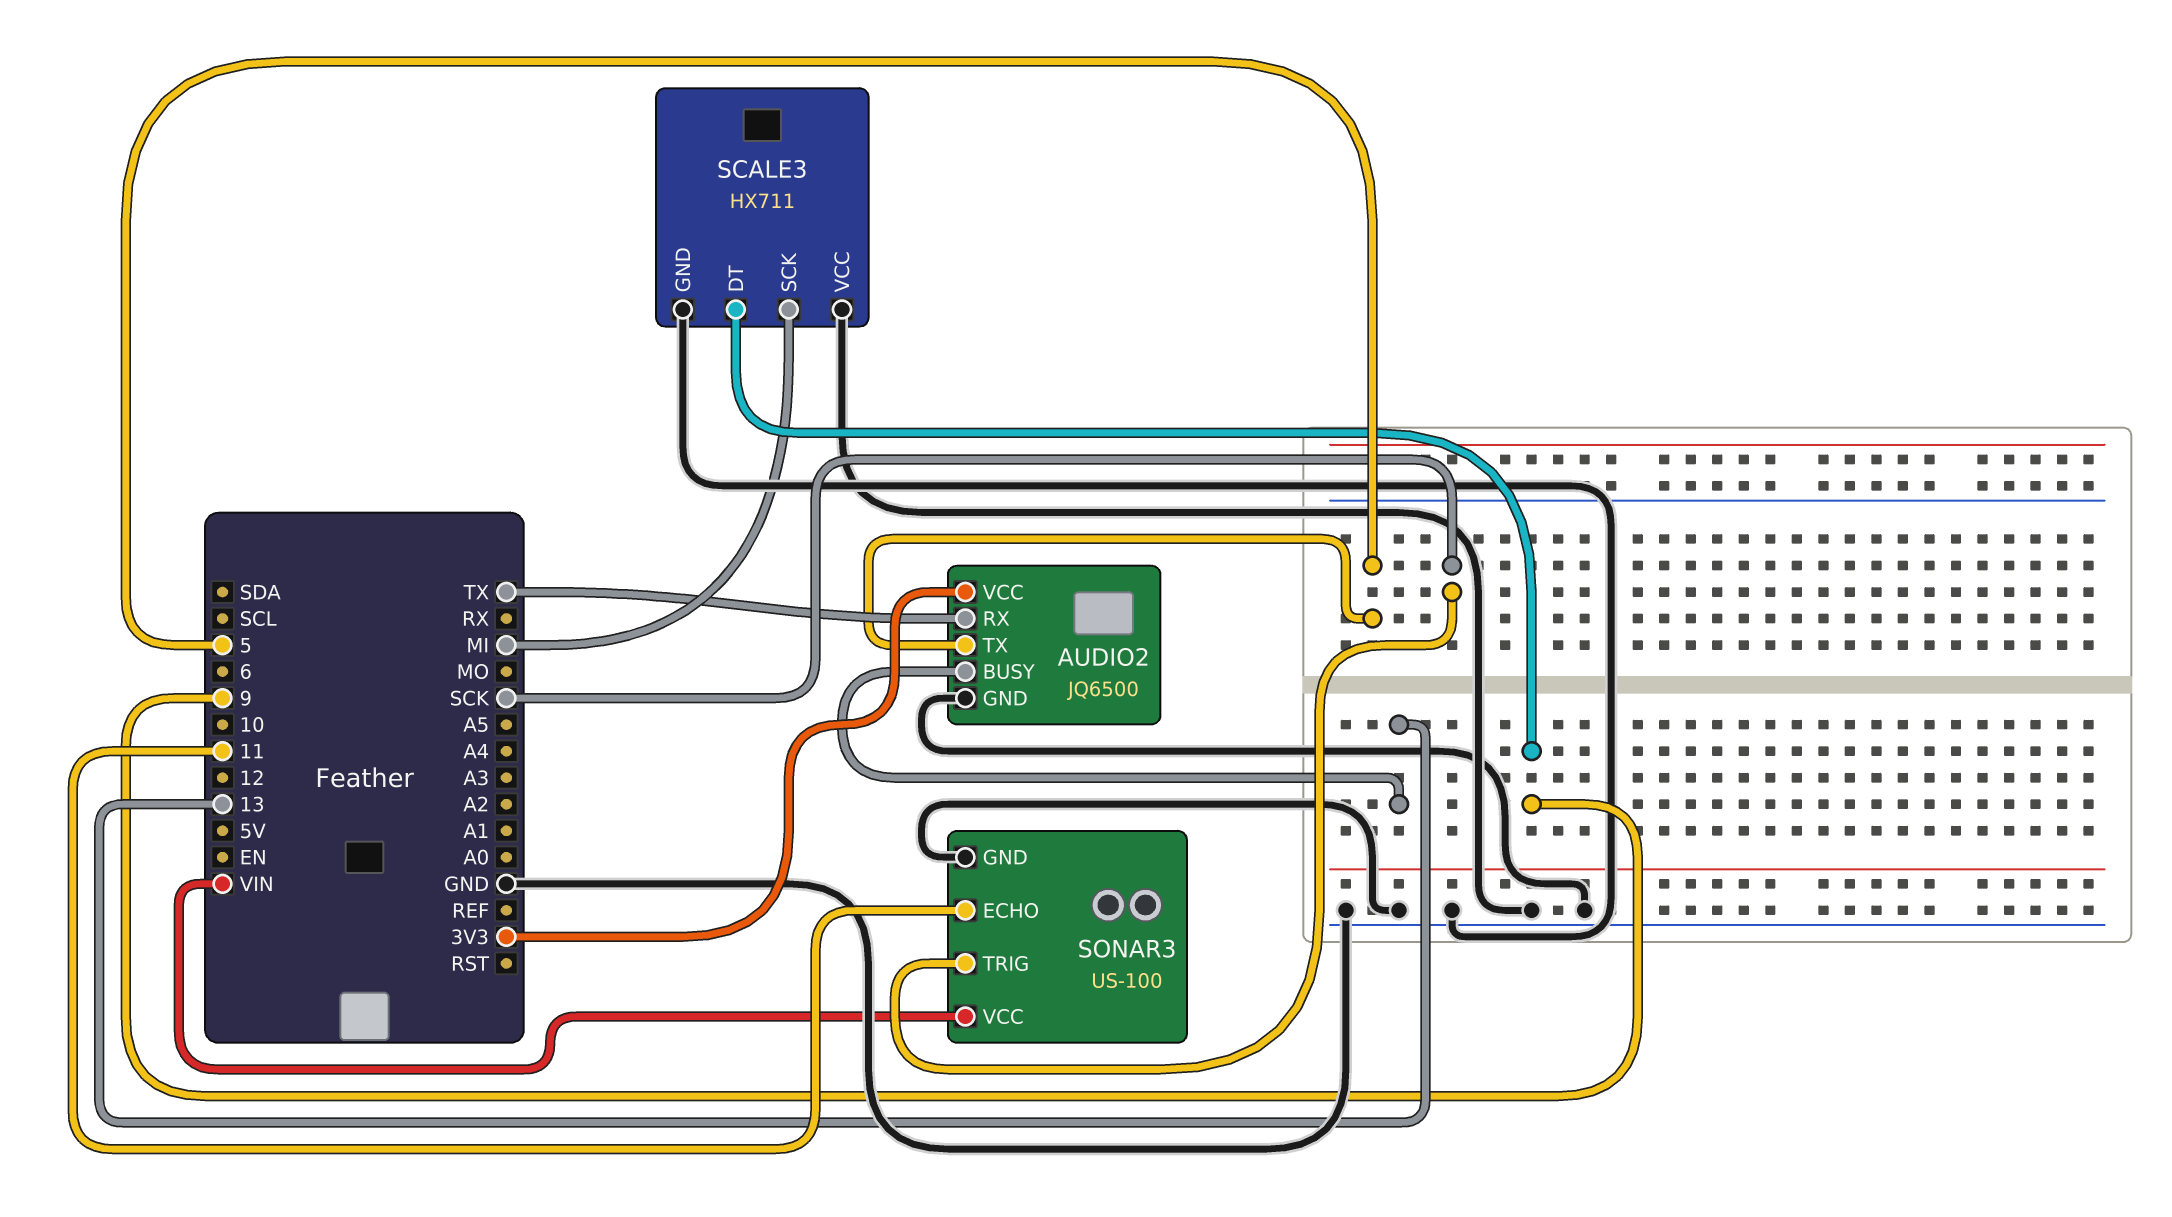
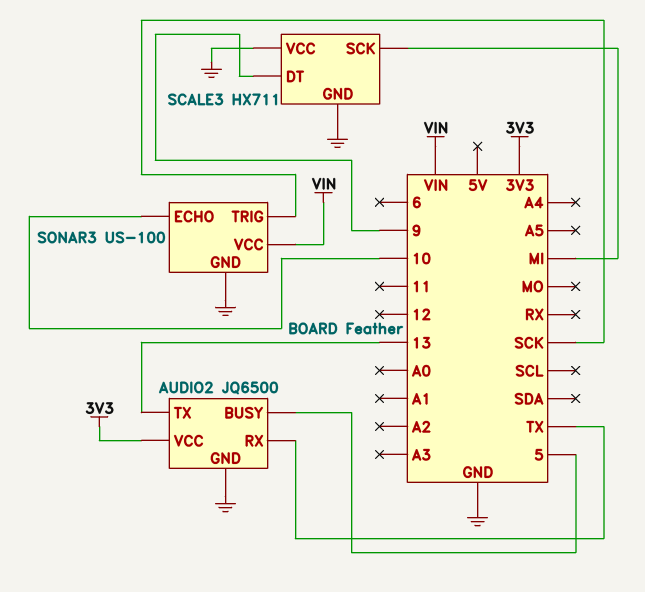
AUDIO2 pin BUSY: 13 -> 5
AUDIO2 pin TX: 5 -> 13
SONAR3 pin ECHO: 11 -> 10

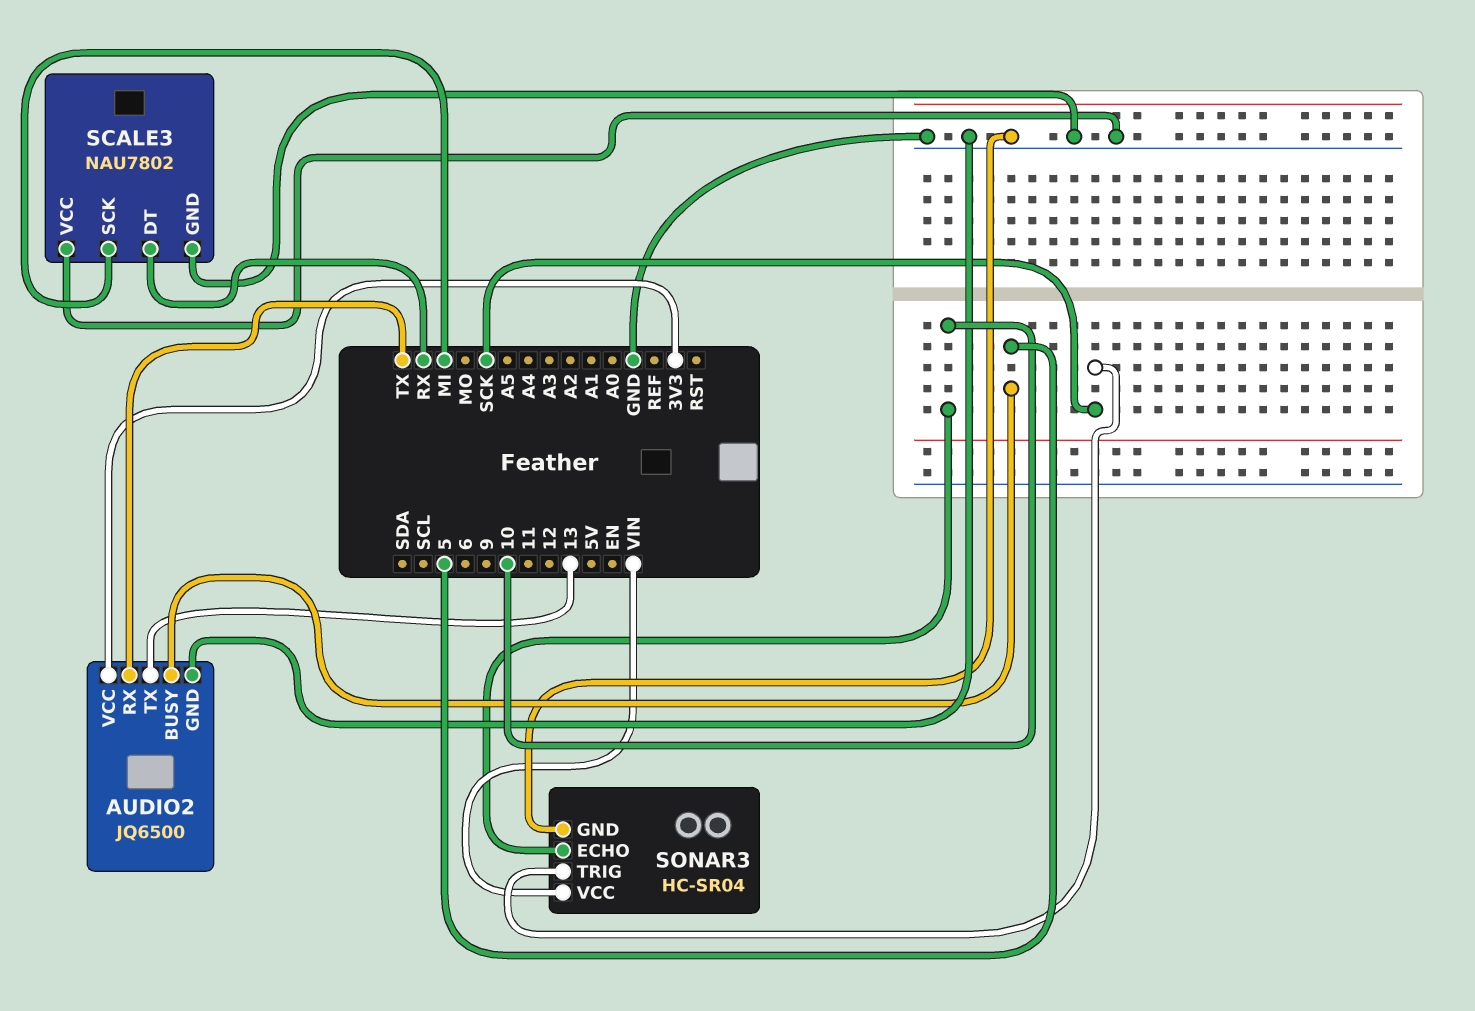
SCALE3: HX711 -> NAU7802
SCALE3 pin DT: 9 -> RX
SONAR3: US-100 -> HC-SR04

